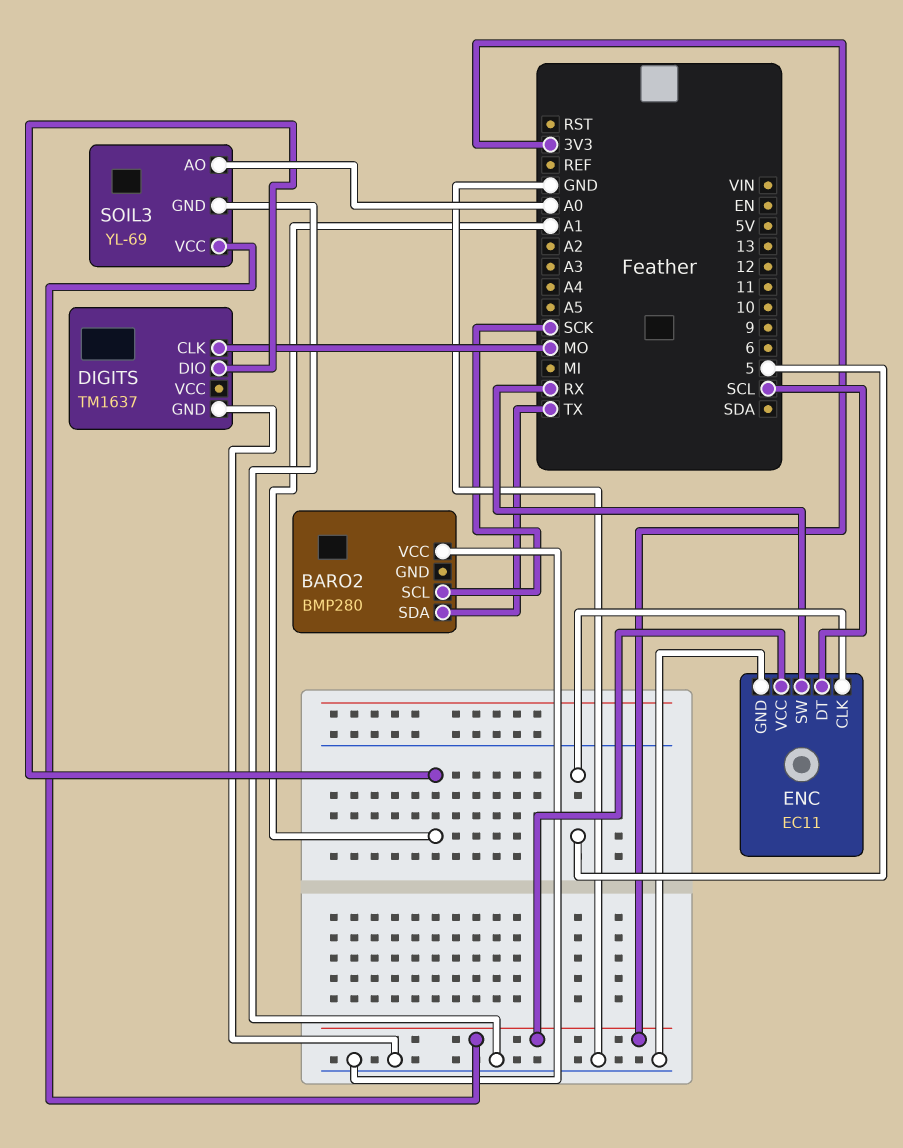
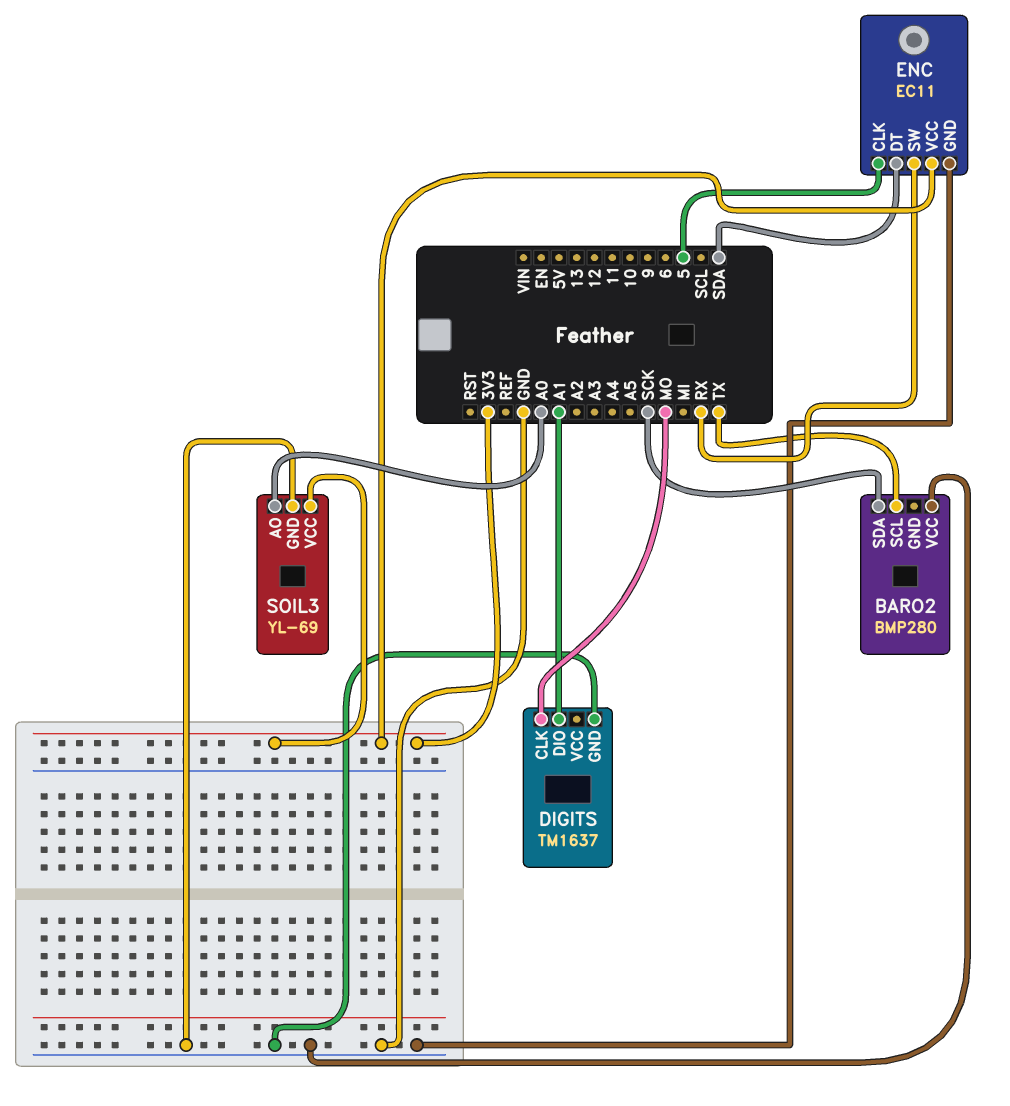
BARO2 pin SCL: SCK -> TX
BARO2 pin SDA: TX -> SCK
ENC pin DT: SCL -> SDA

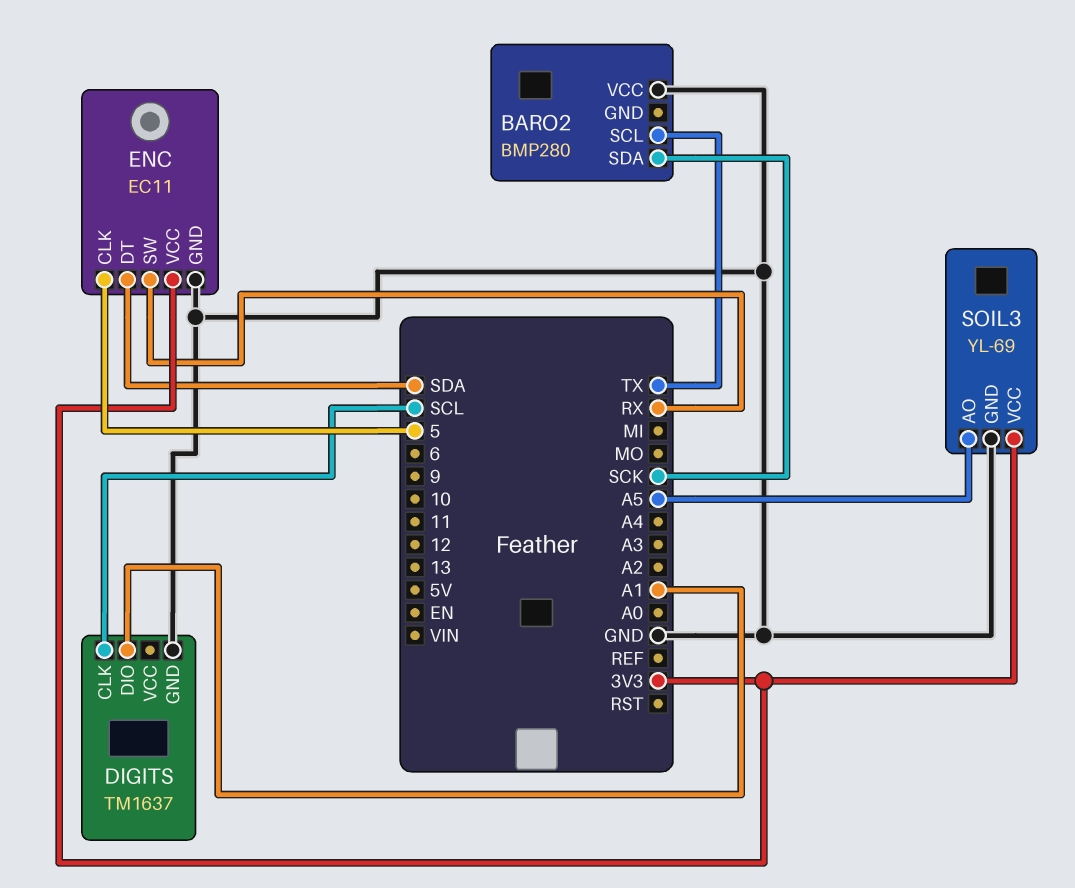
DIGITS pin CLK: MO -> SCL
SOIL3 pin AO: A0 -> A5

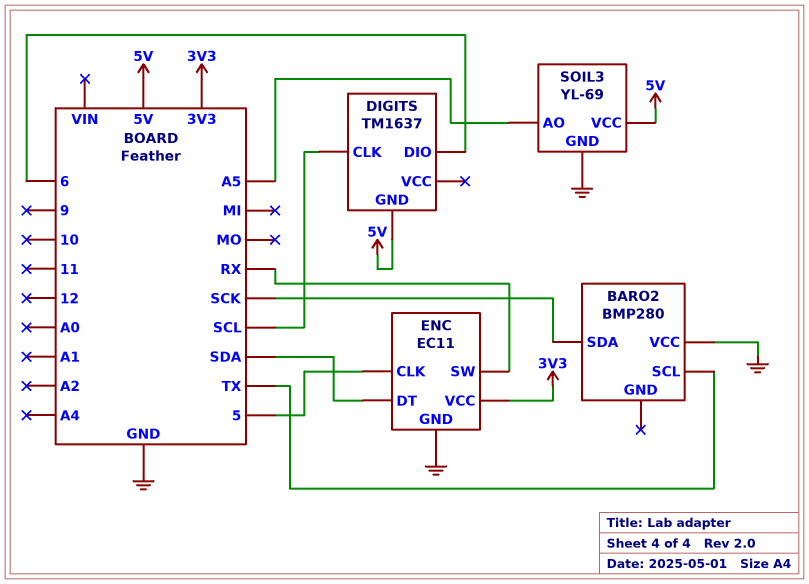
DIGITS pin DIO: A1 -> 6
DIGITS pin GND: GND -> 5V
SOIL3 pin VCC: 3V3 -> 5V

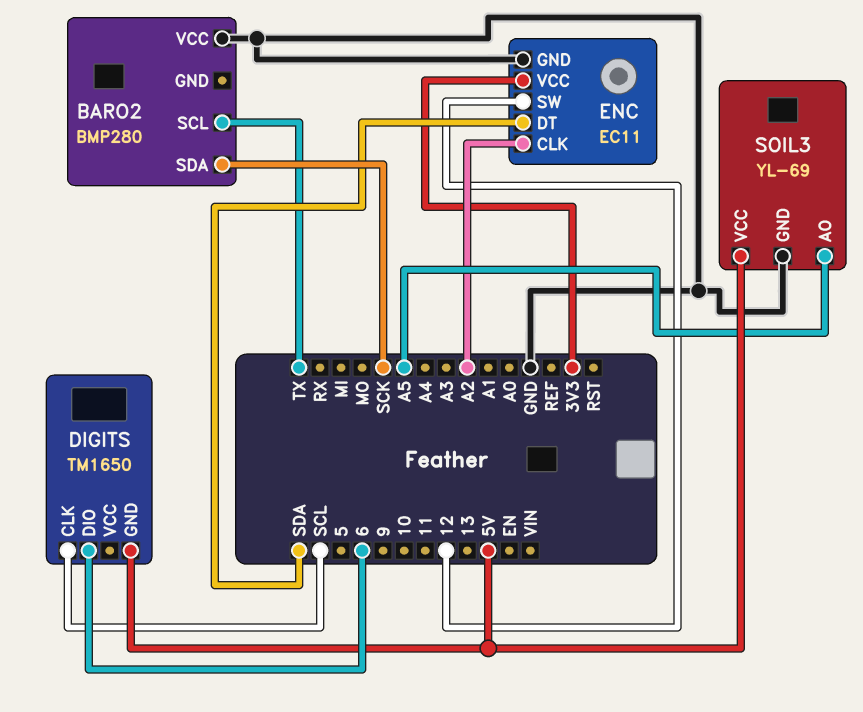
DIGITS: TM1637 -> TM1650
ENC pin CLK: 5 -> A2
ENC pin SW: RX -> 12

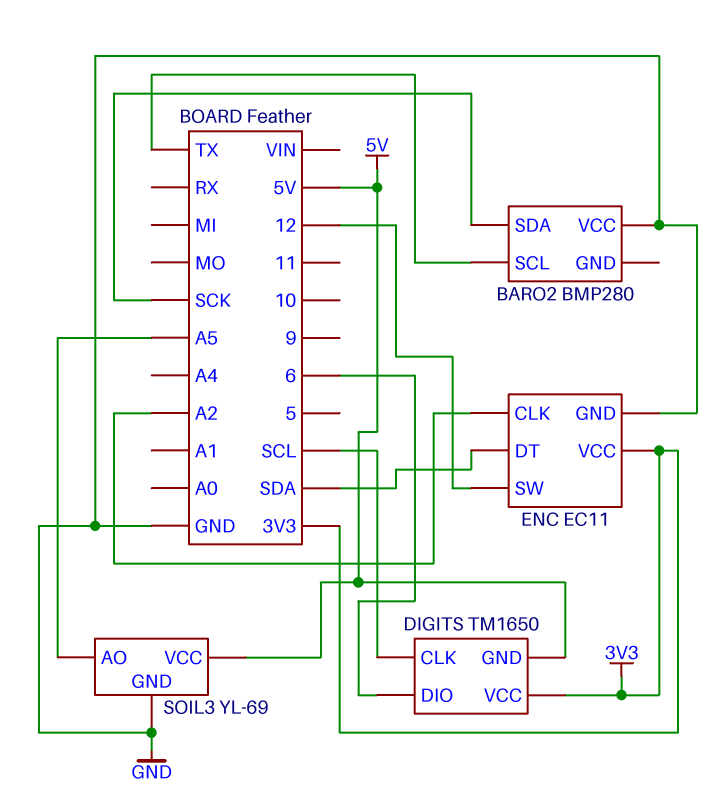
DIGITS pin VCC: none -> 3V3

